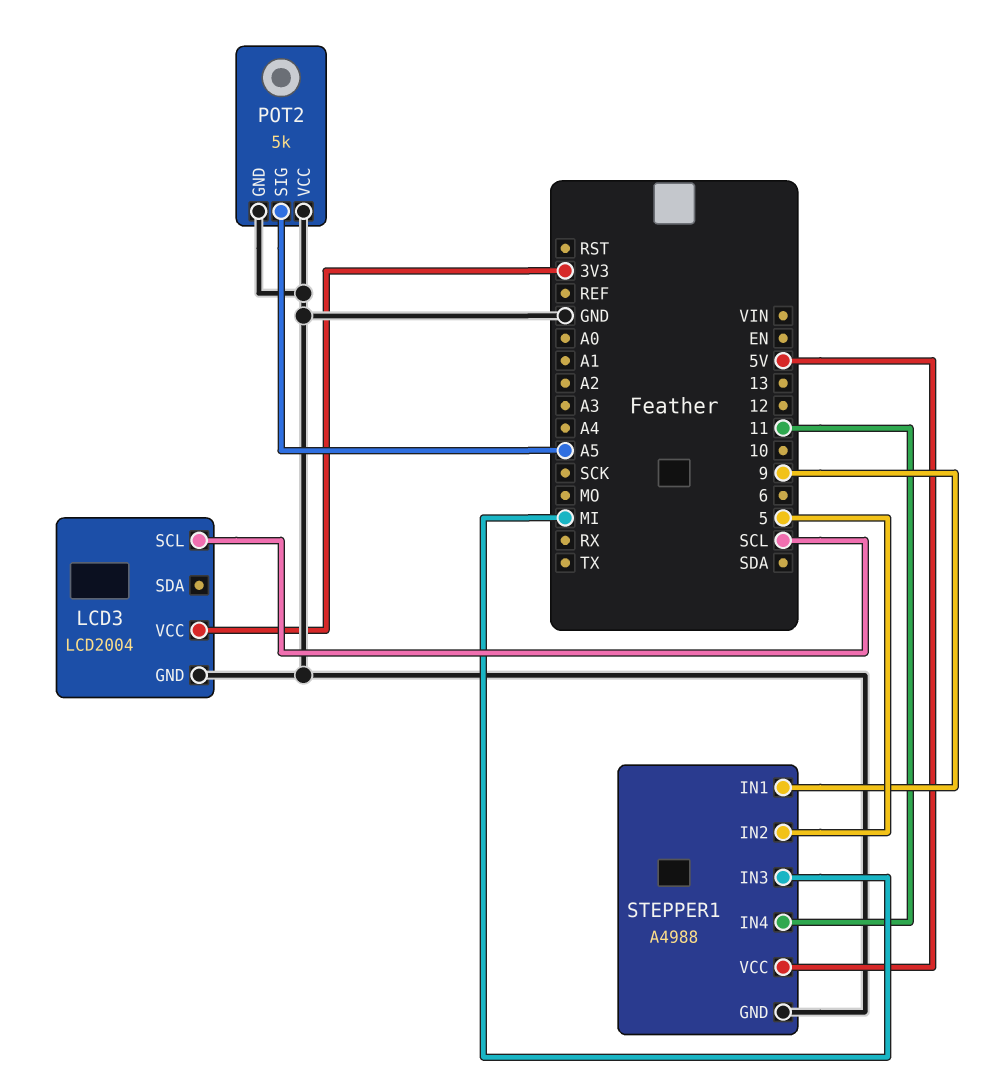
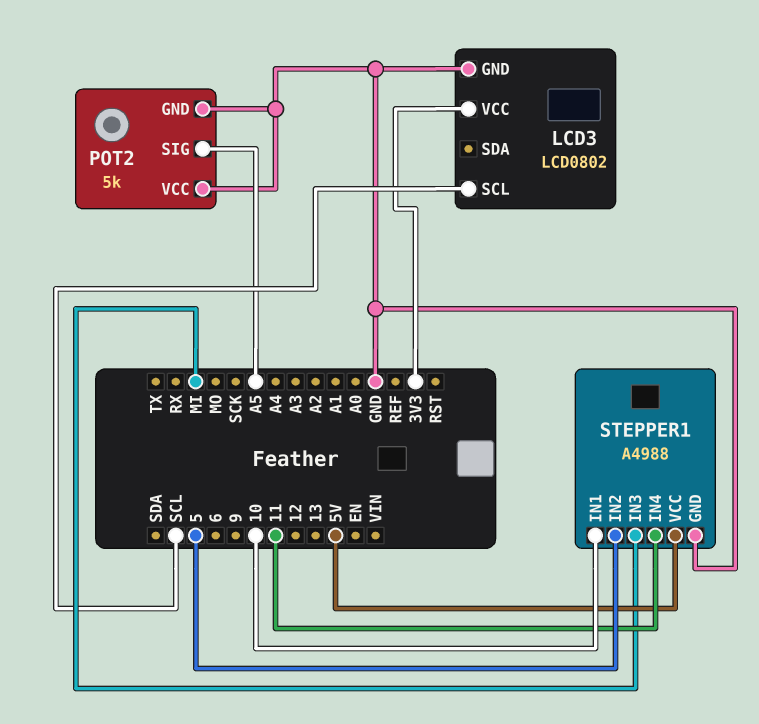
LCD3: LCD2004 -> LCD0802
STEPPER1 pin IN1: 9 -> 10

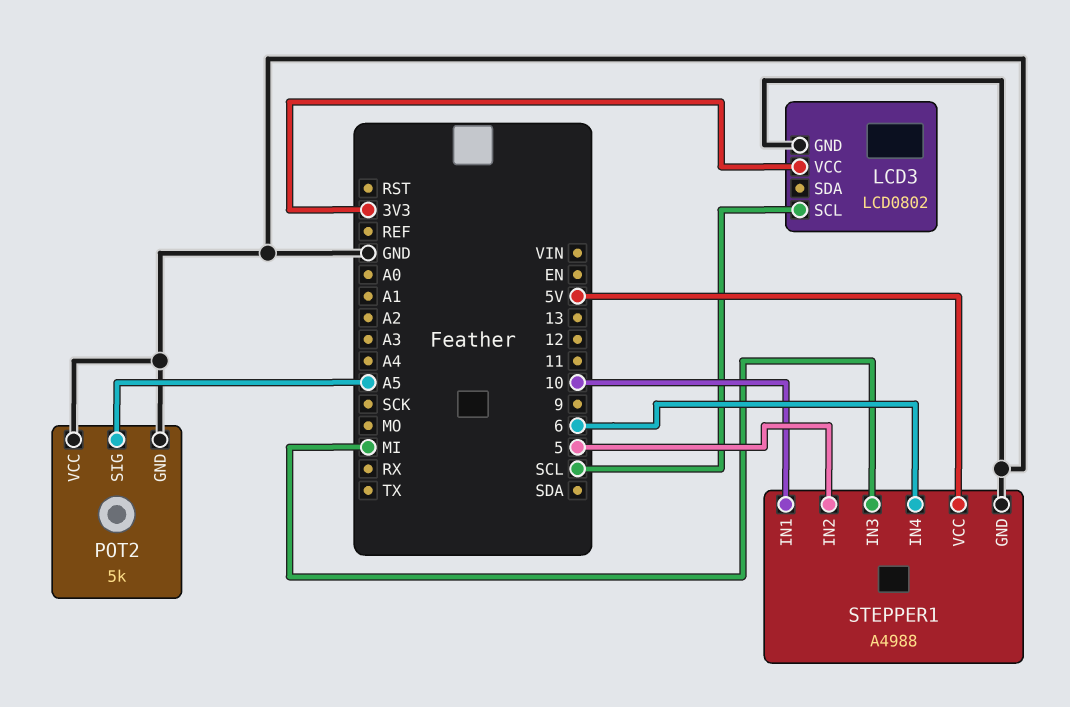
STEPPER1 pin IN4: 11 -> 6

